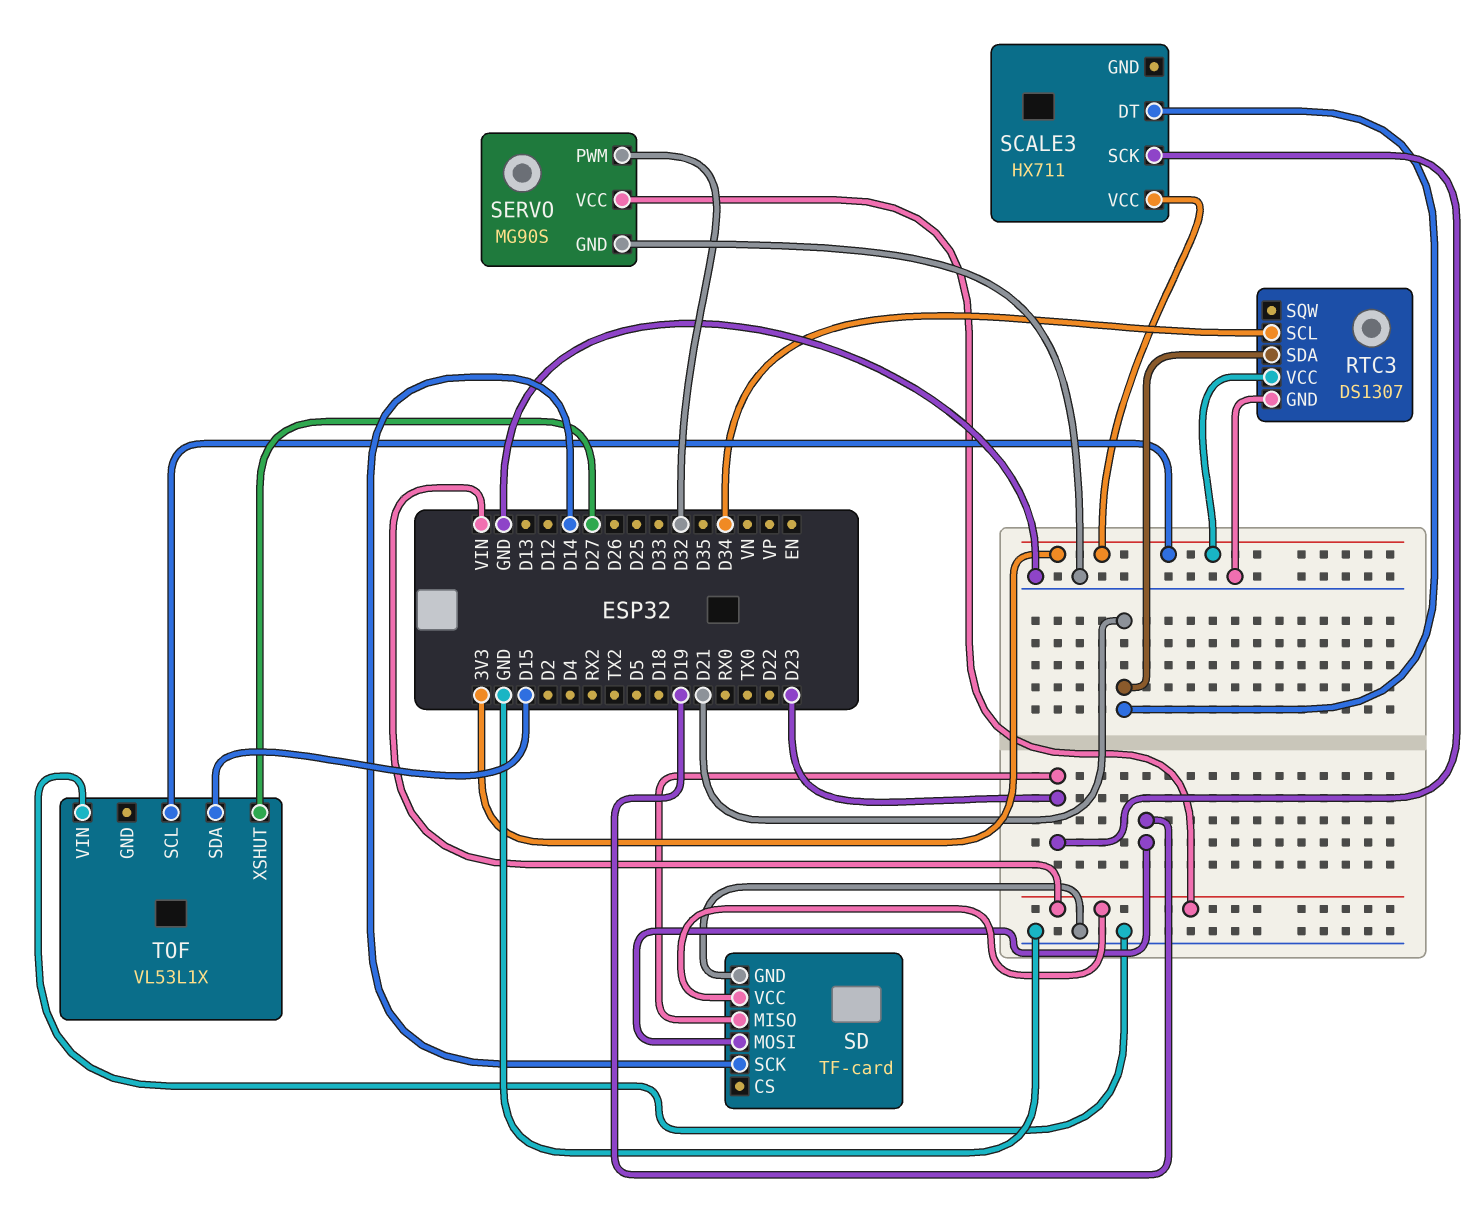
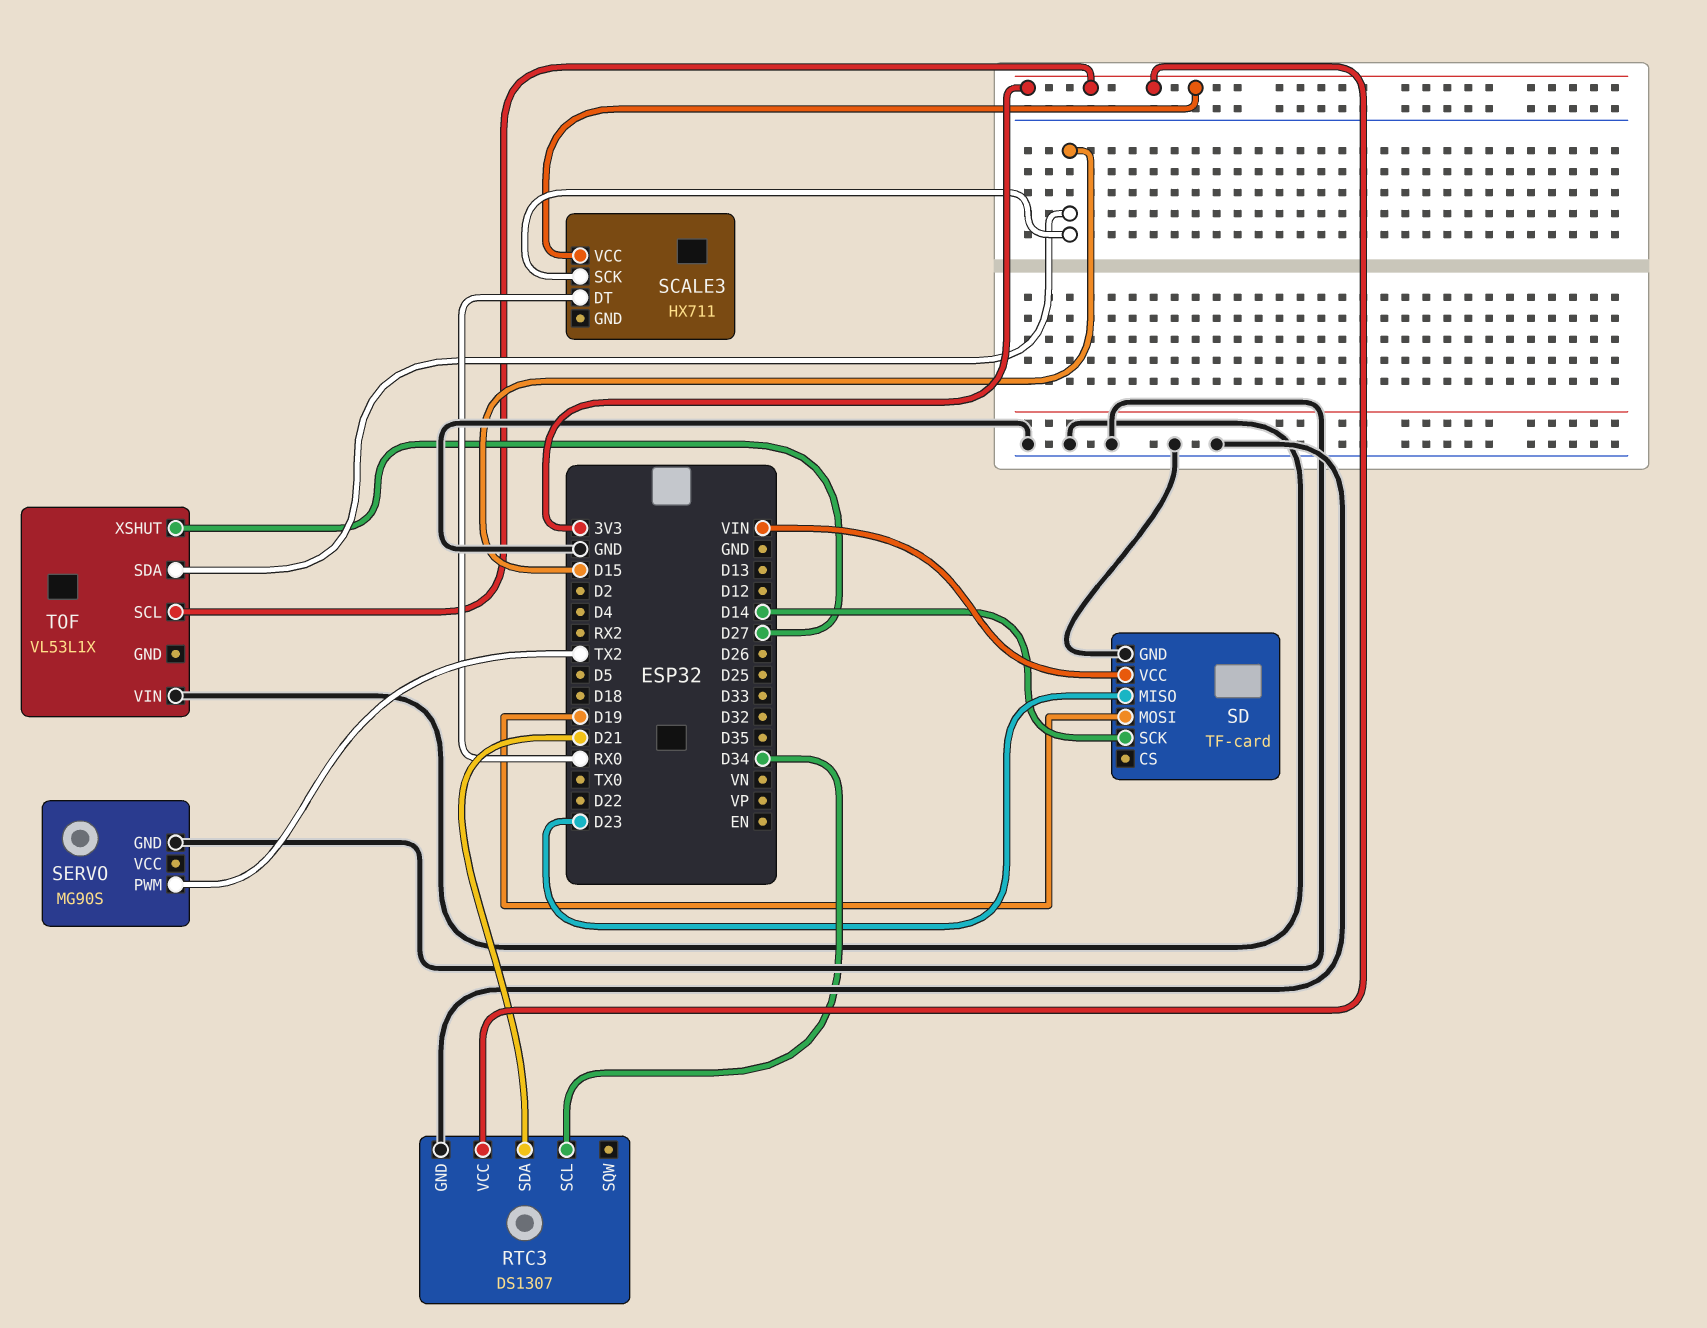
SCALE3 pin DT: D21 -> RX0
SCALE3 pin SCK: D23 -> D15
SERVO pin PWM: D32 -> TX2
SERVO pin VCC: VIN -> none

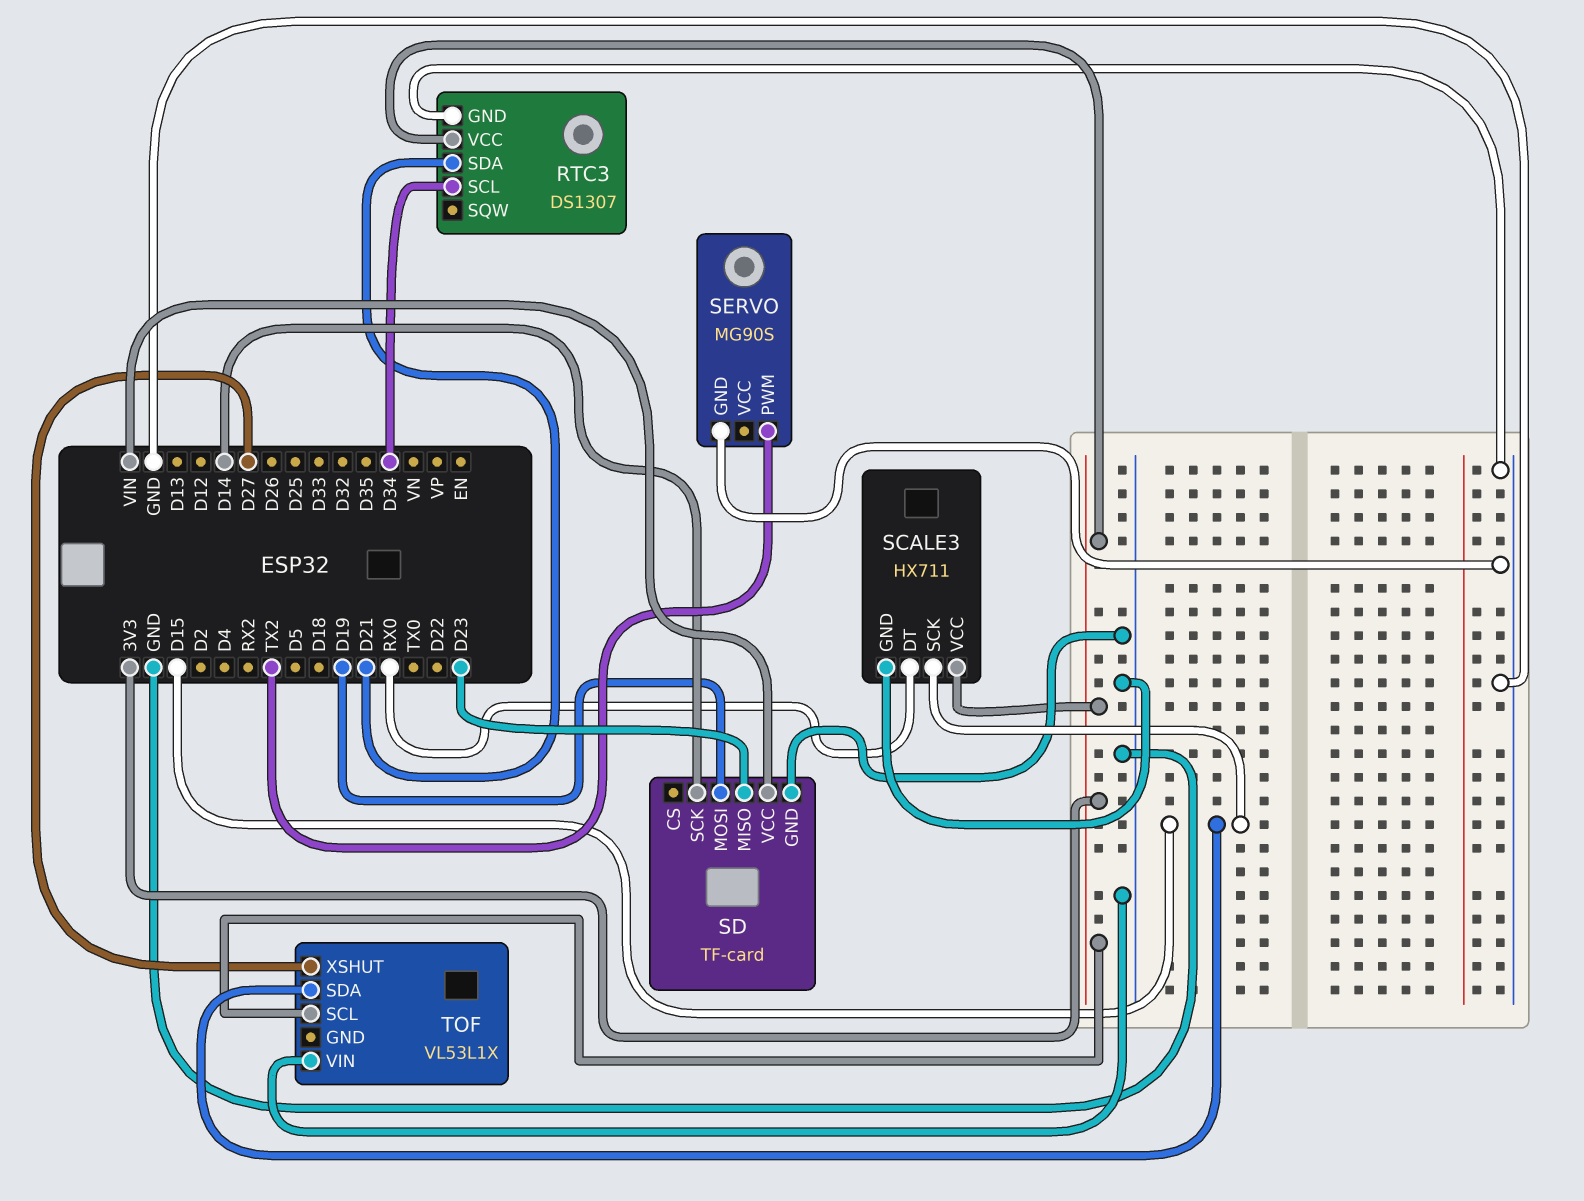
SCALE3 pin GND: none -> GND

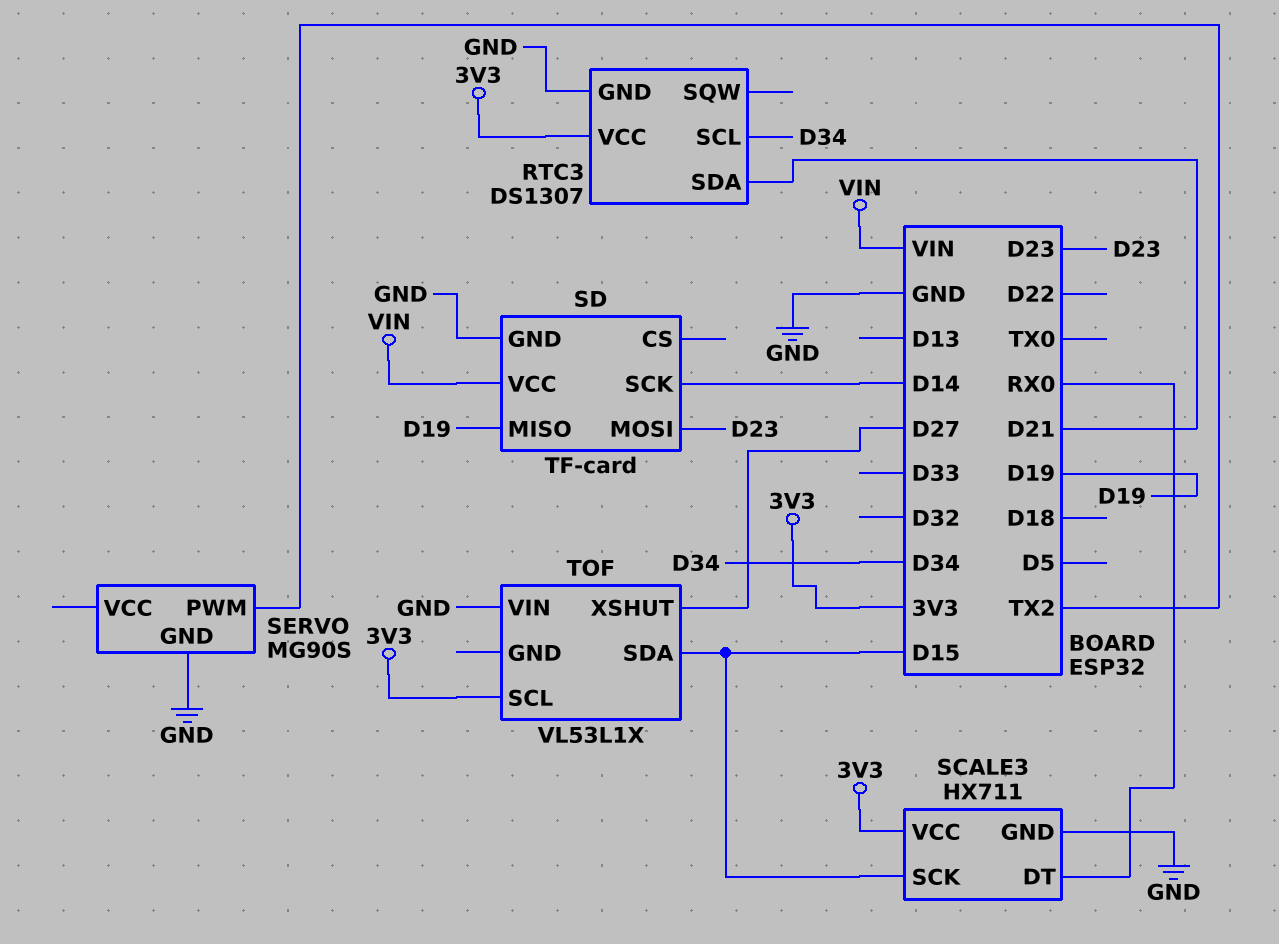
SD pin MISO: D23 -> D19
SD pin MOSI: D19 -> D23

